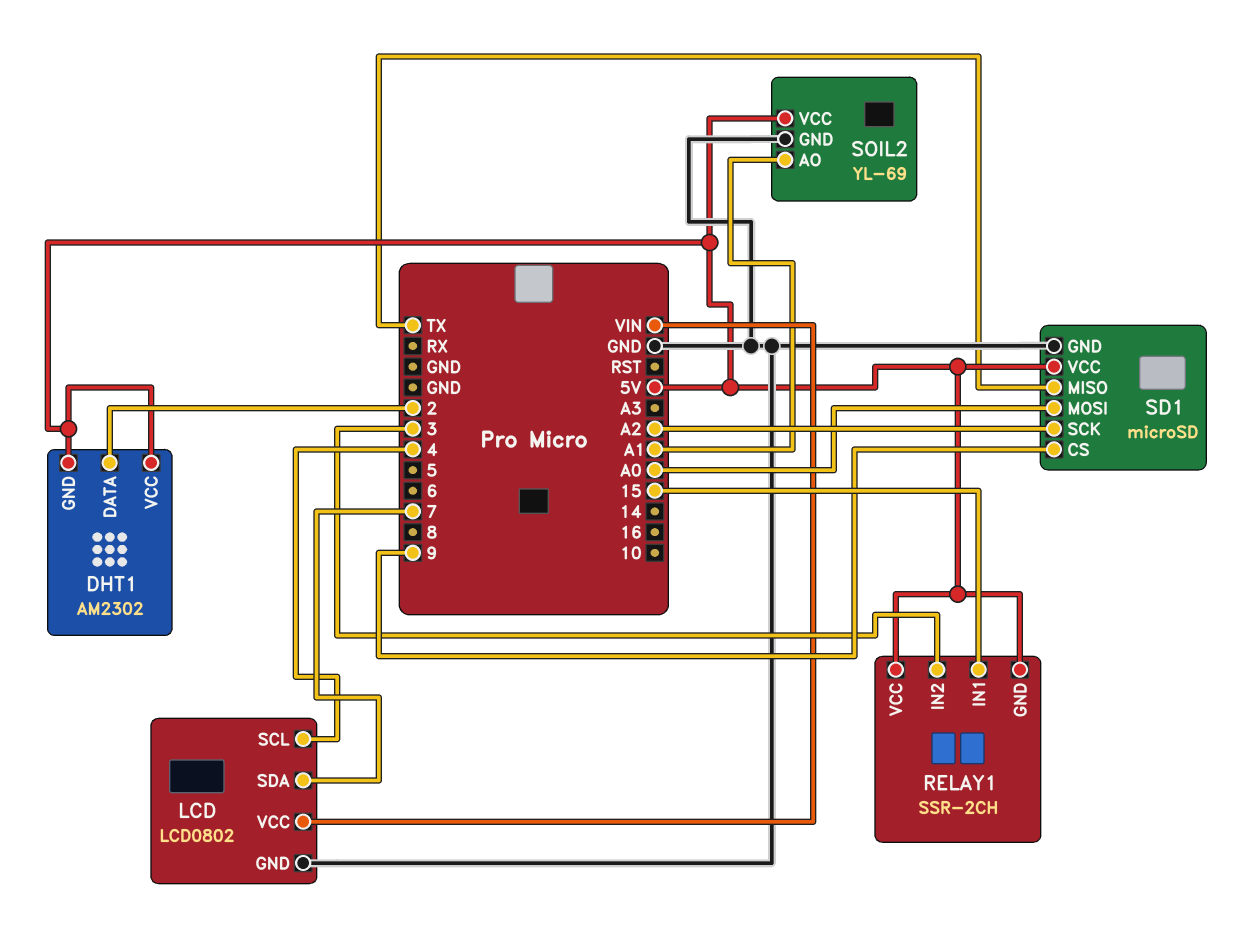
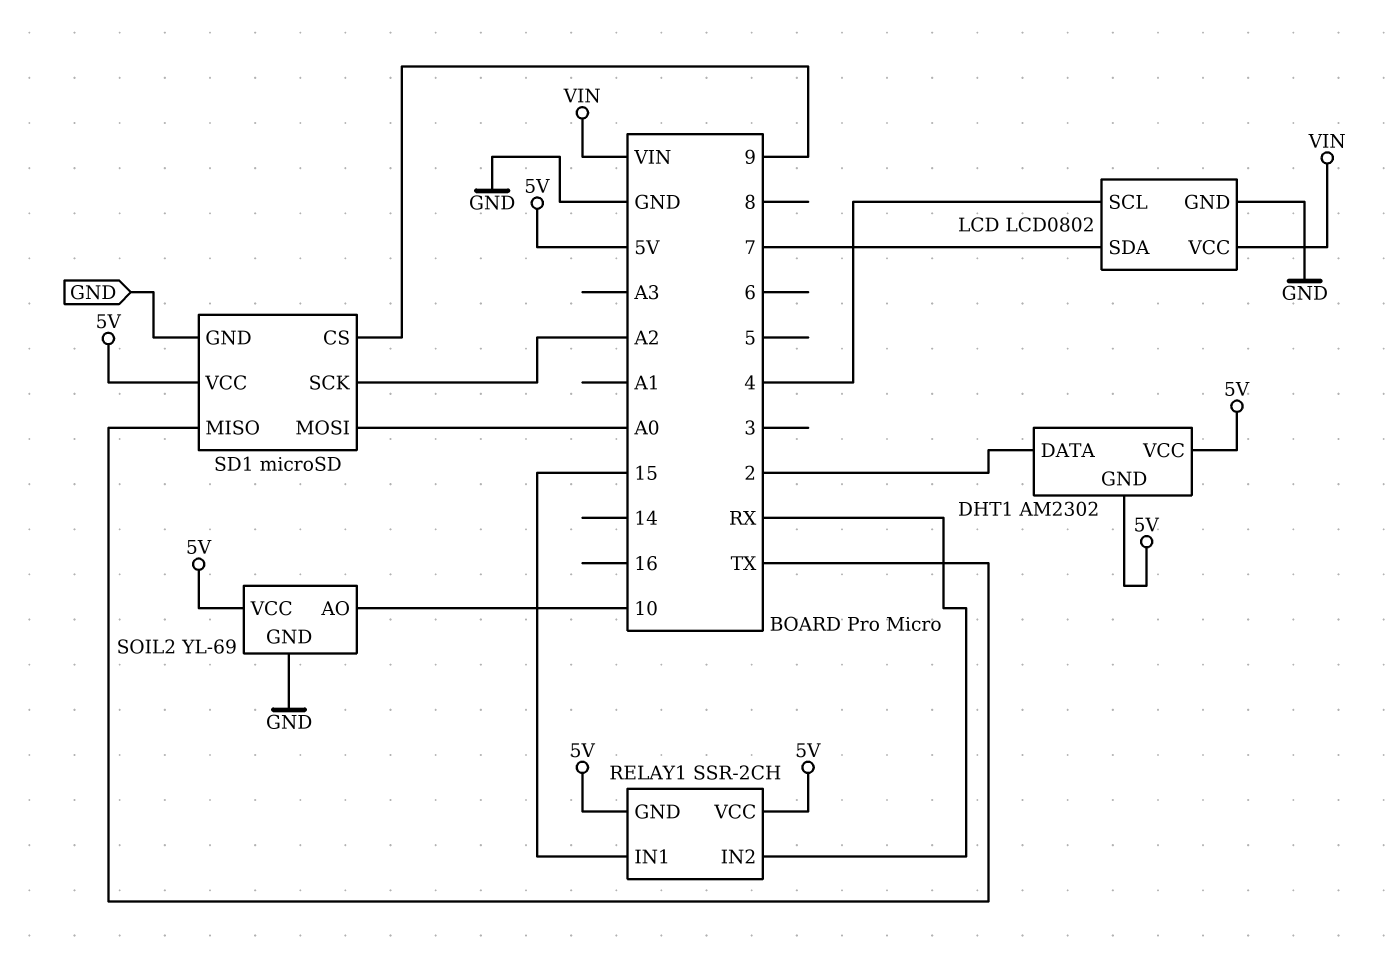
RELAY1 pin IN2: 3 -> RX
SOIL2 pin AO: A1 -> 10

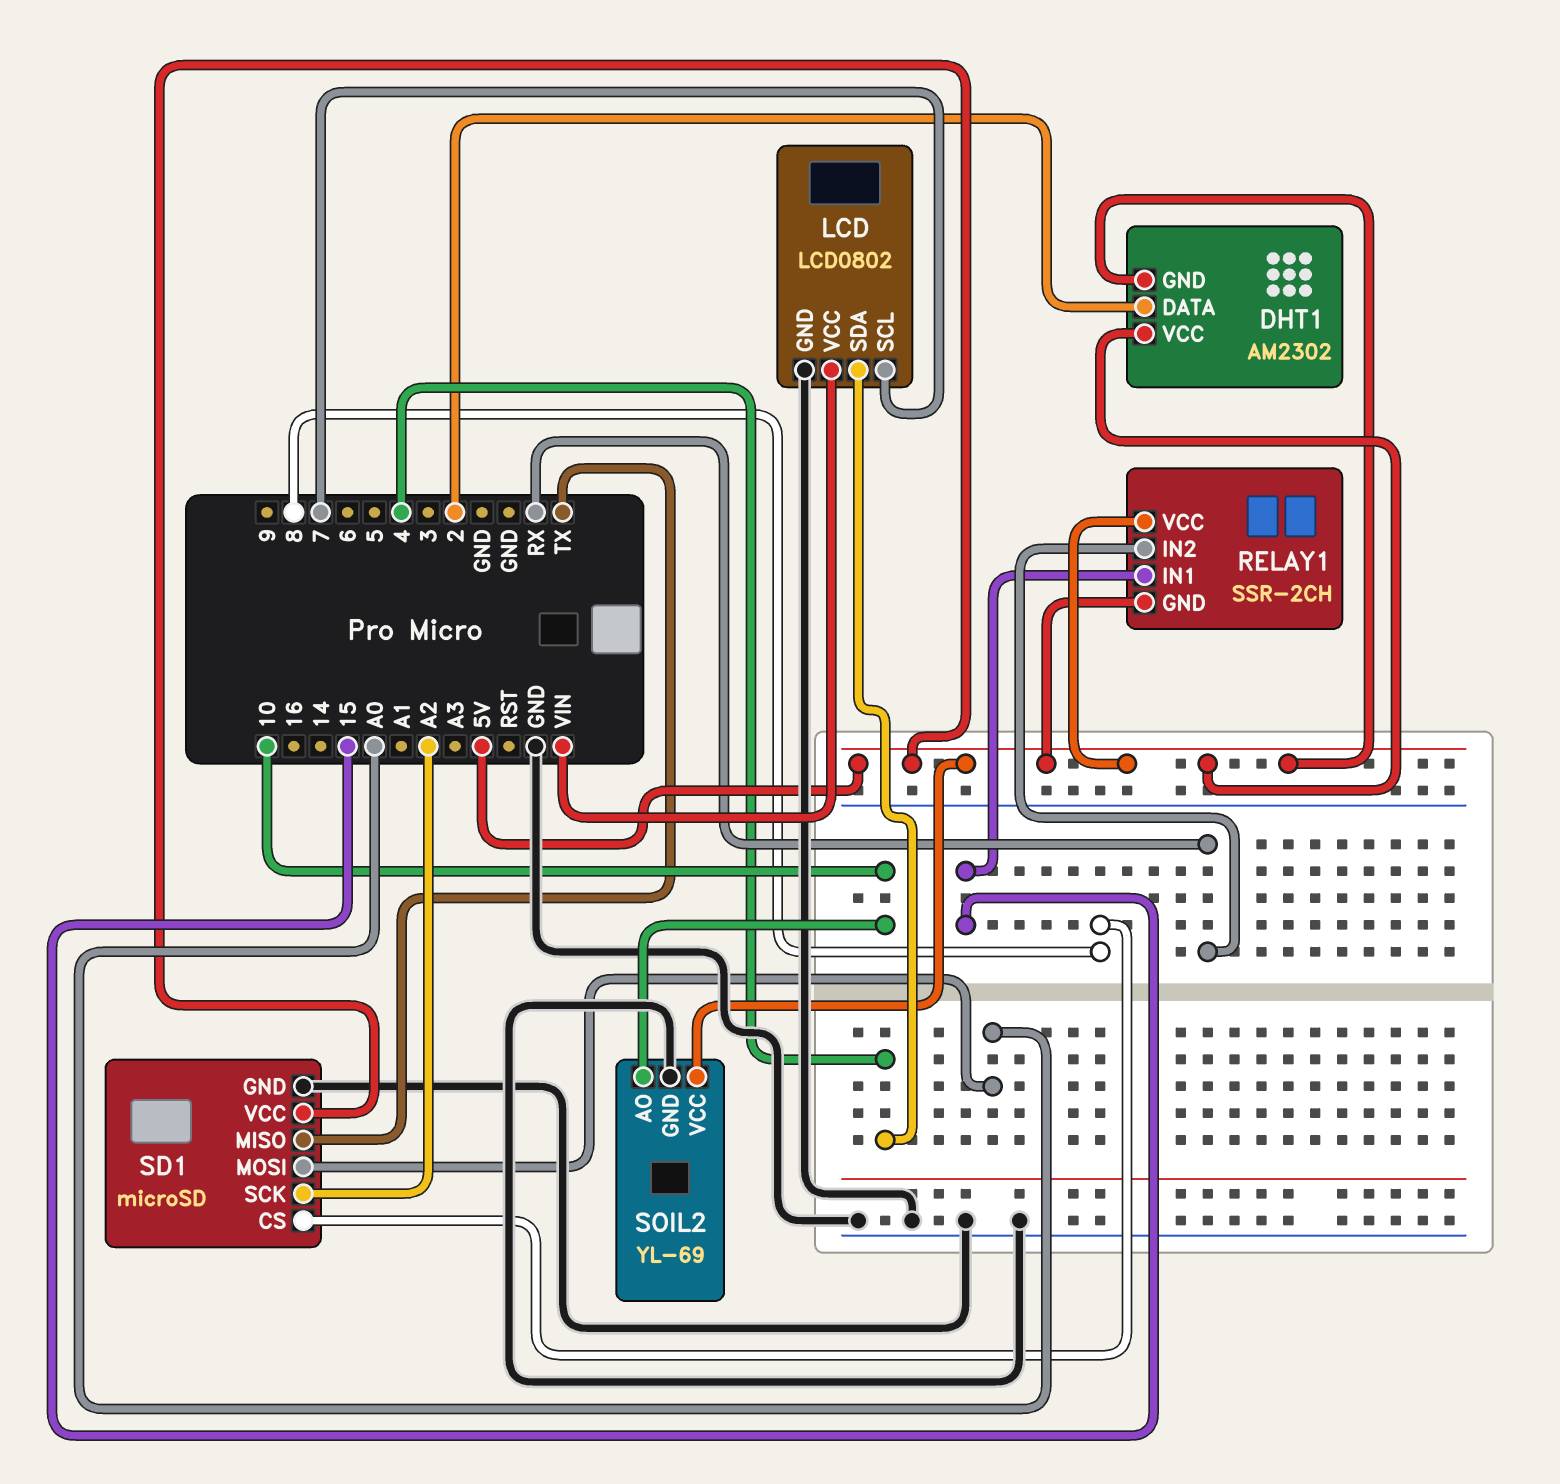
LCD pin SCL: 4 -> 7
LCD pin SDA: 7 -> 4
SD1 pin CS: 9 -> 8

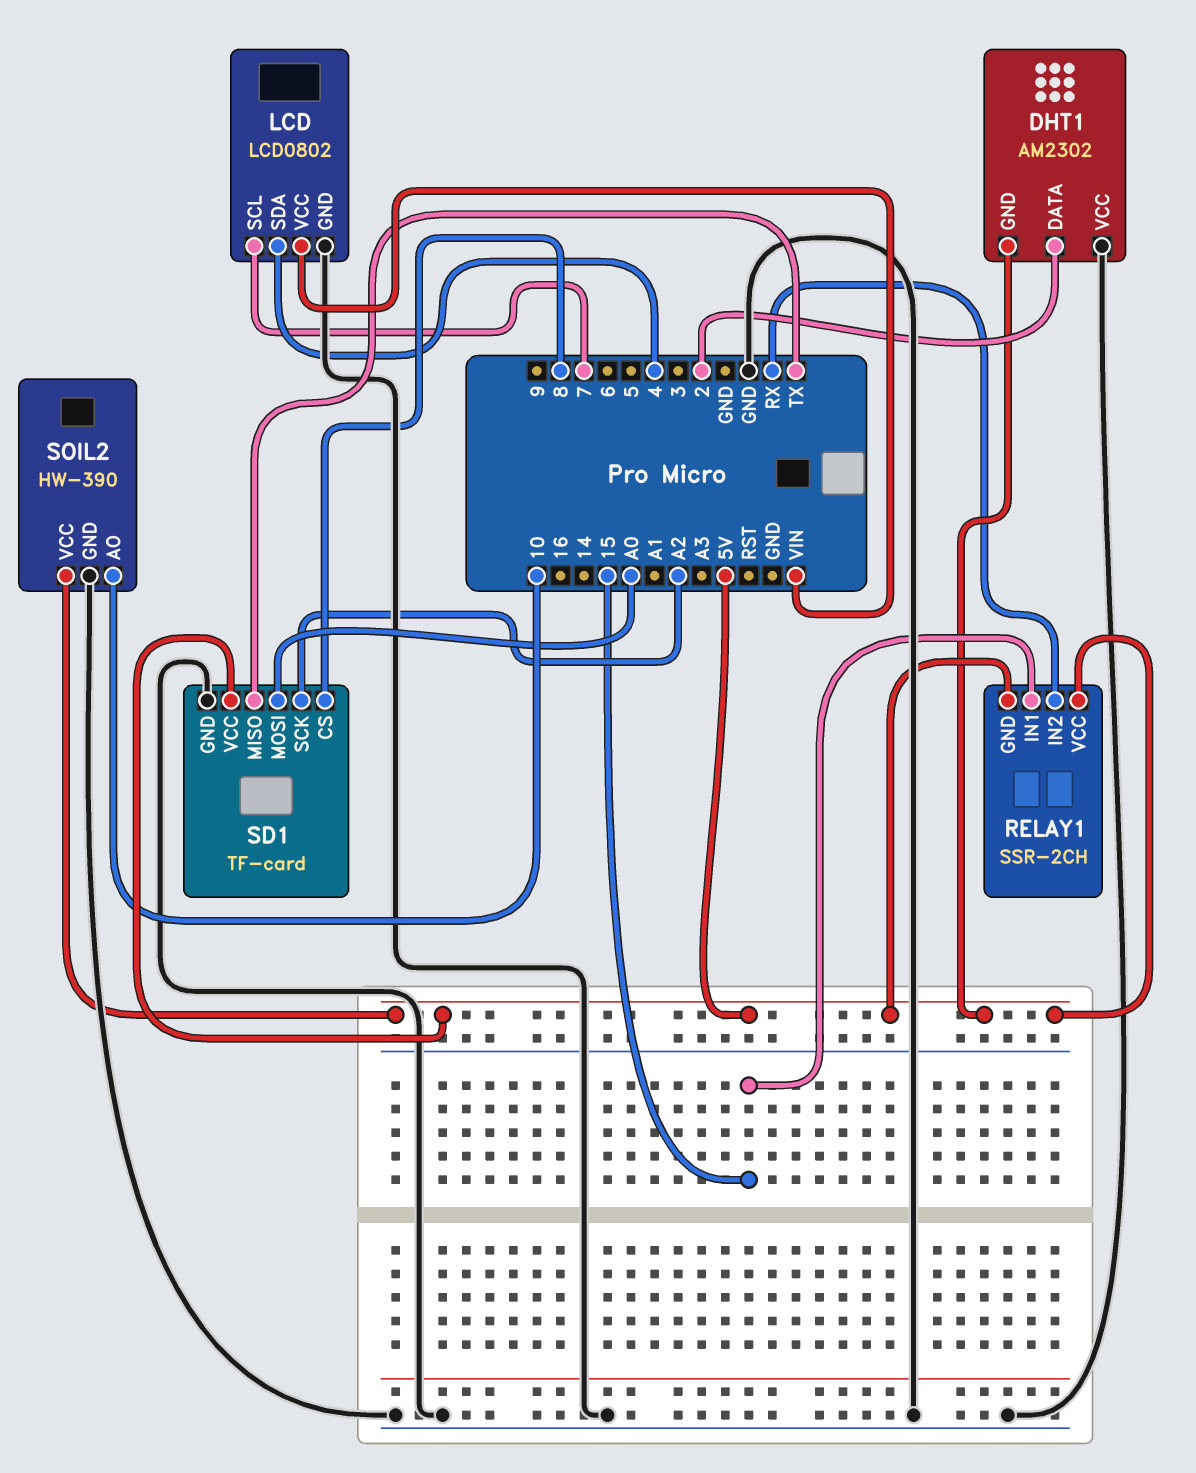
DHT1 pin VCC: 5V -> GND
SD1: microSD -> TF-card
SOIL2: YL-69 -> HW-390

